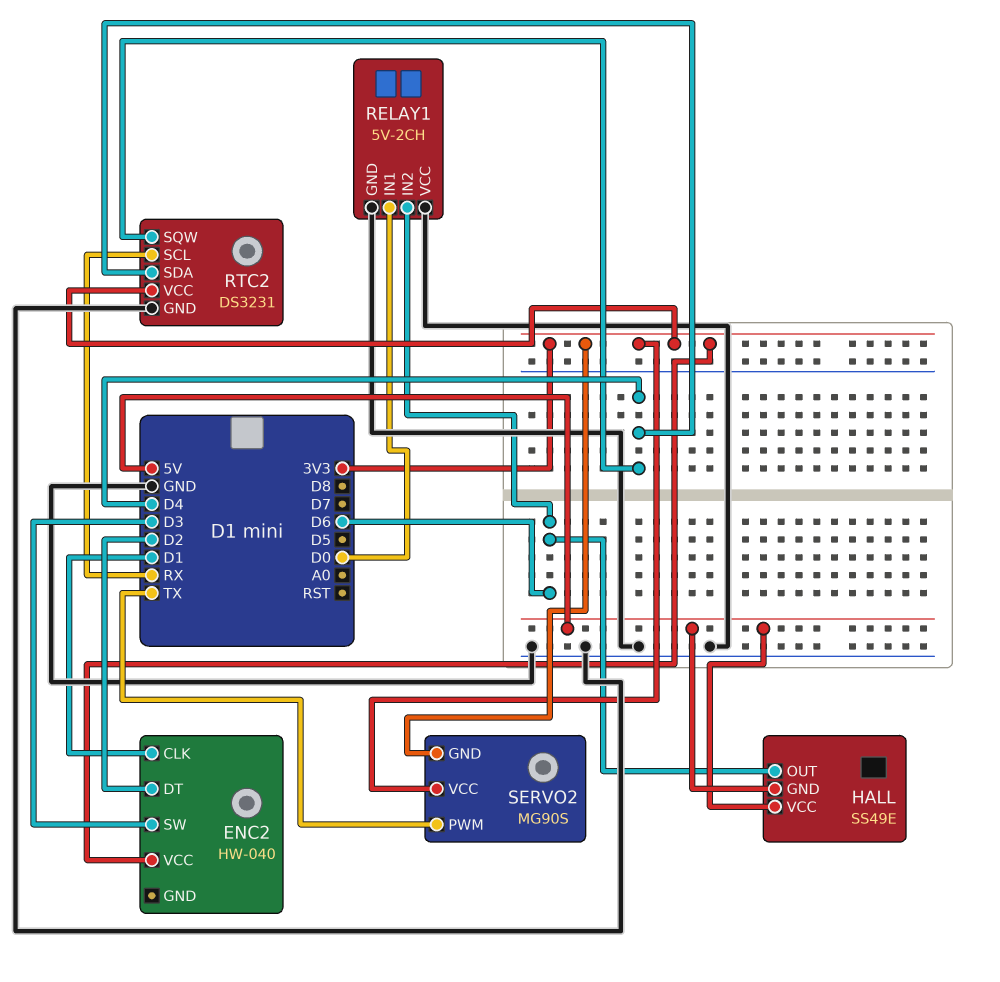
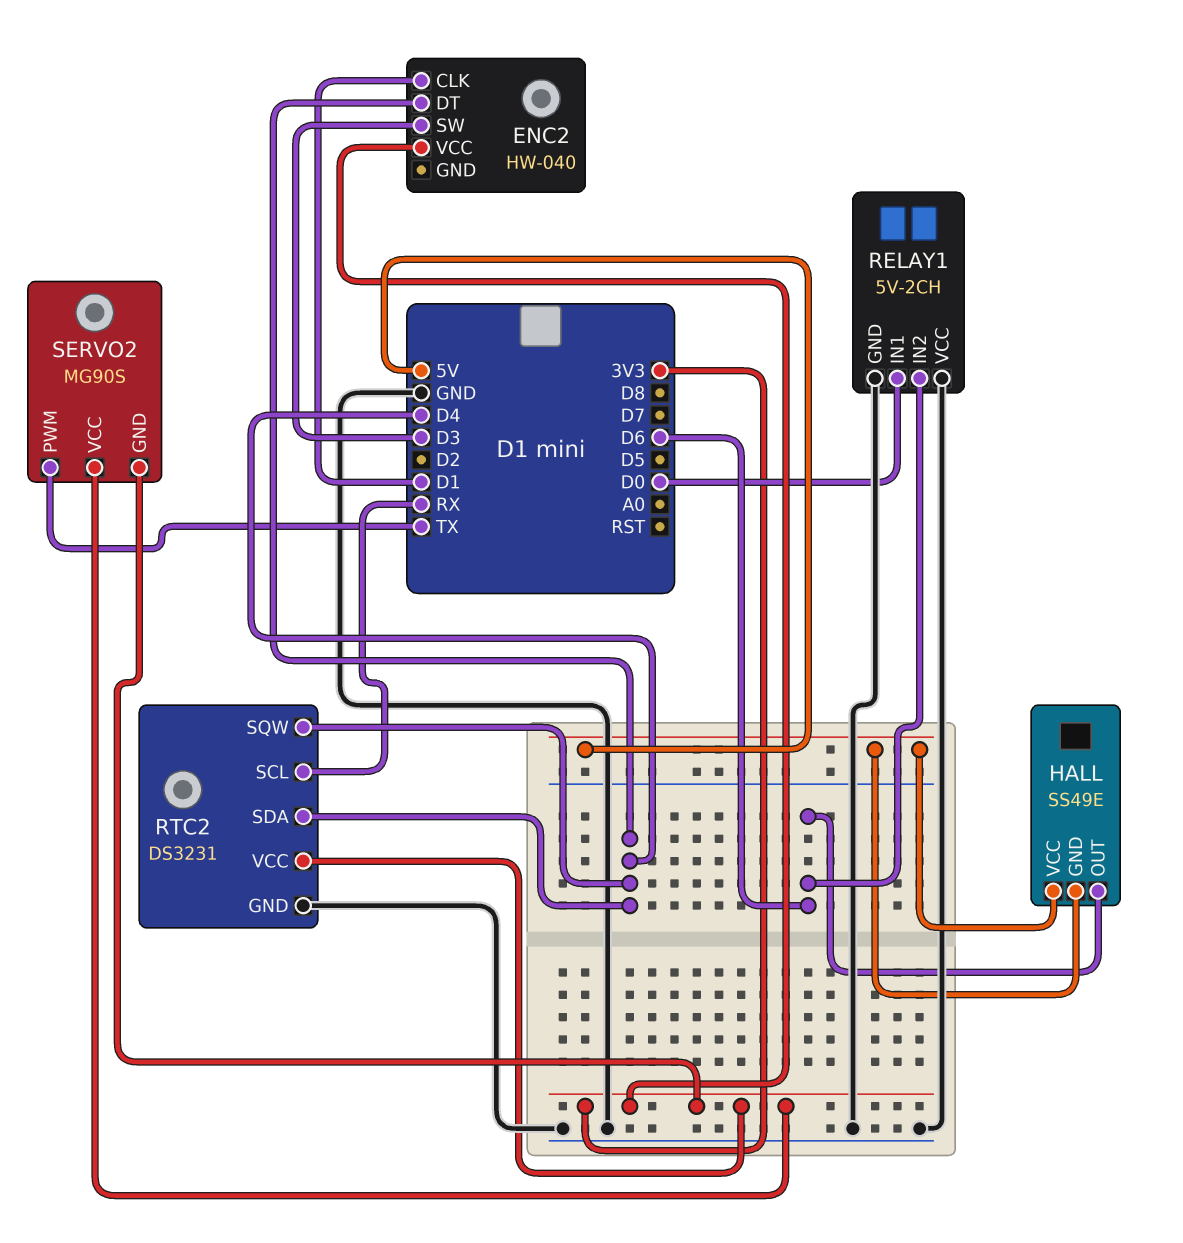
ENC2 pin DT: D2 -> D4

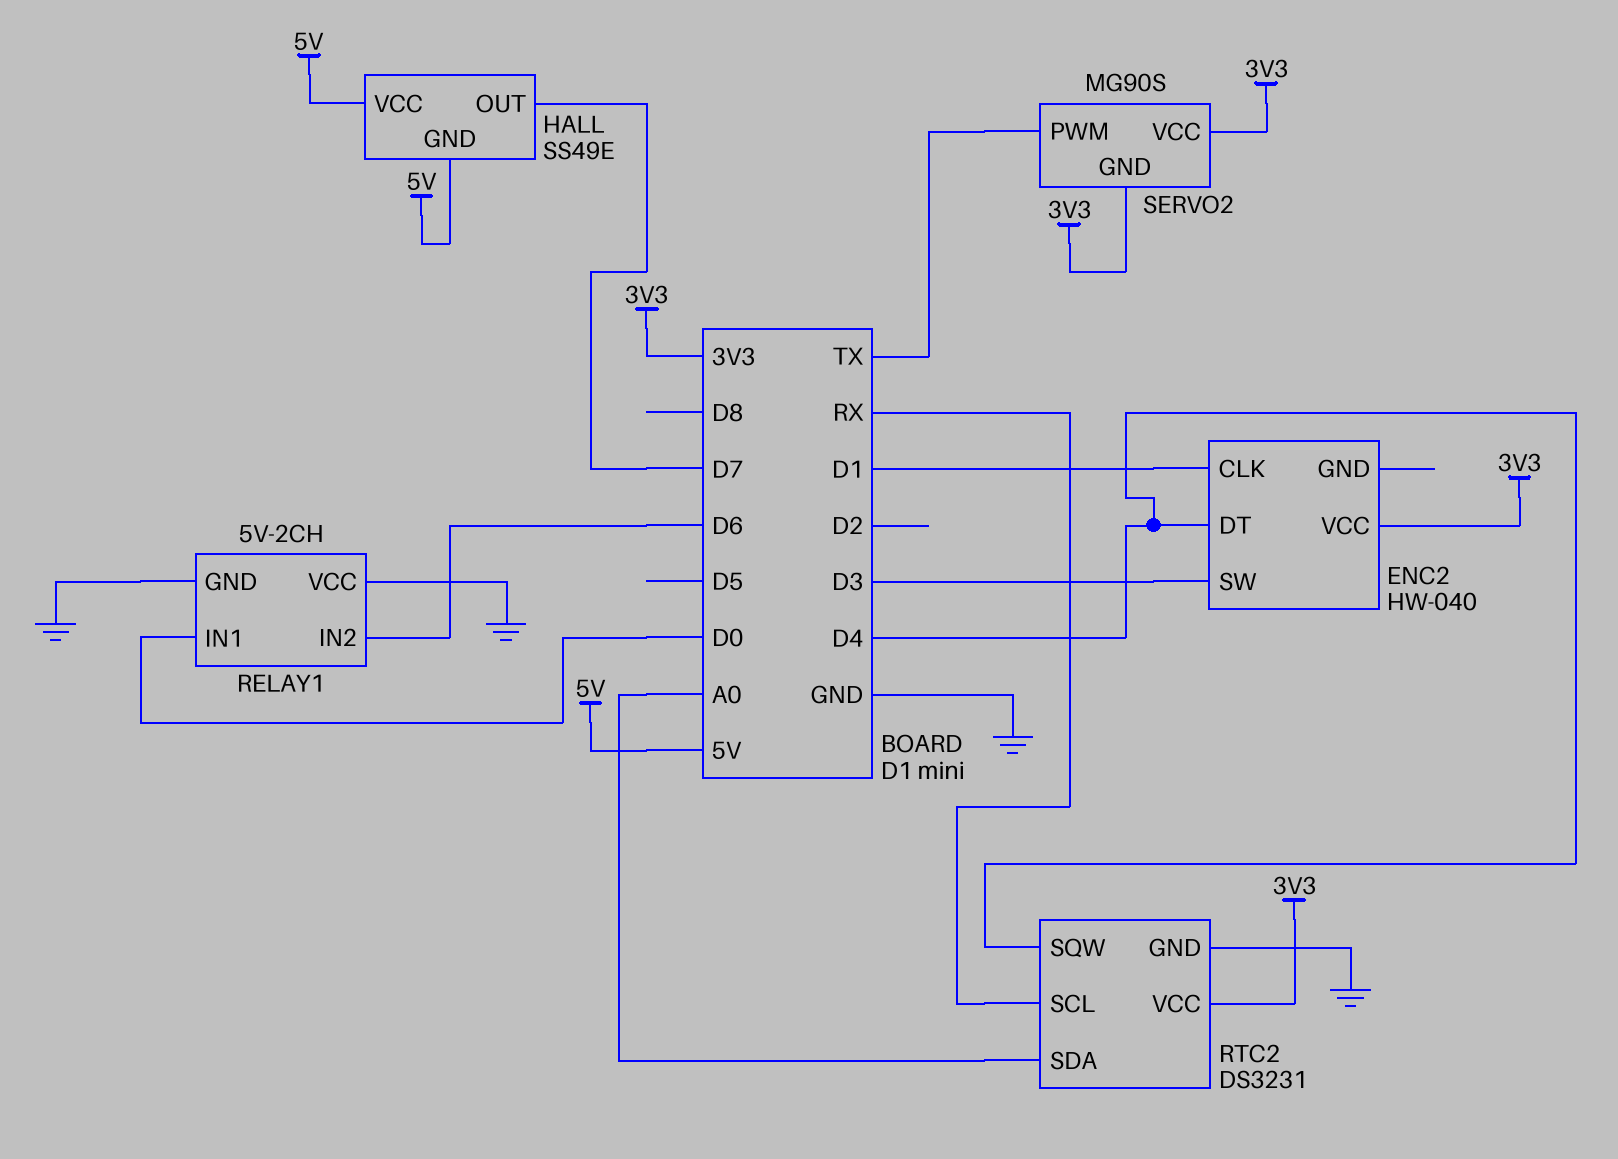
HALL pin OUT: D6 -> D7
RTC2 pin SDA: D4 -> A0

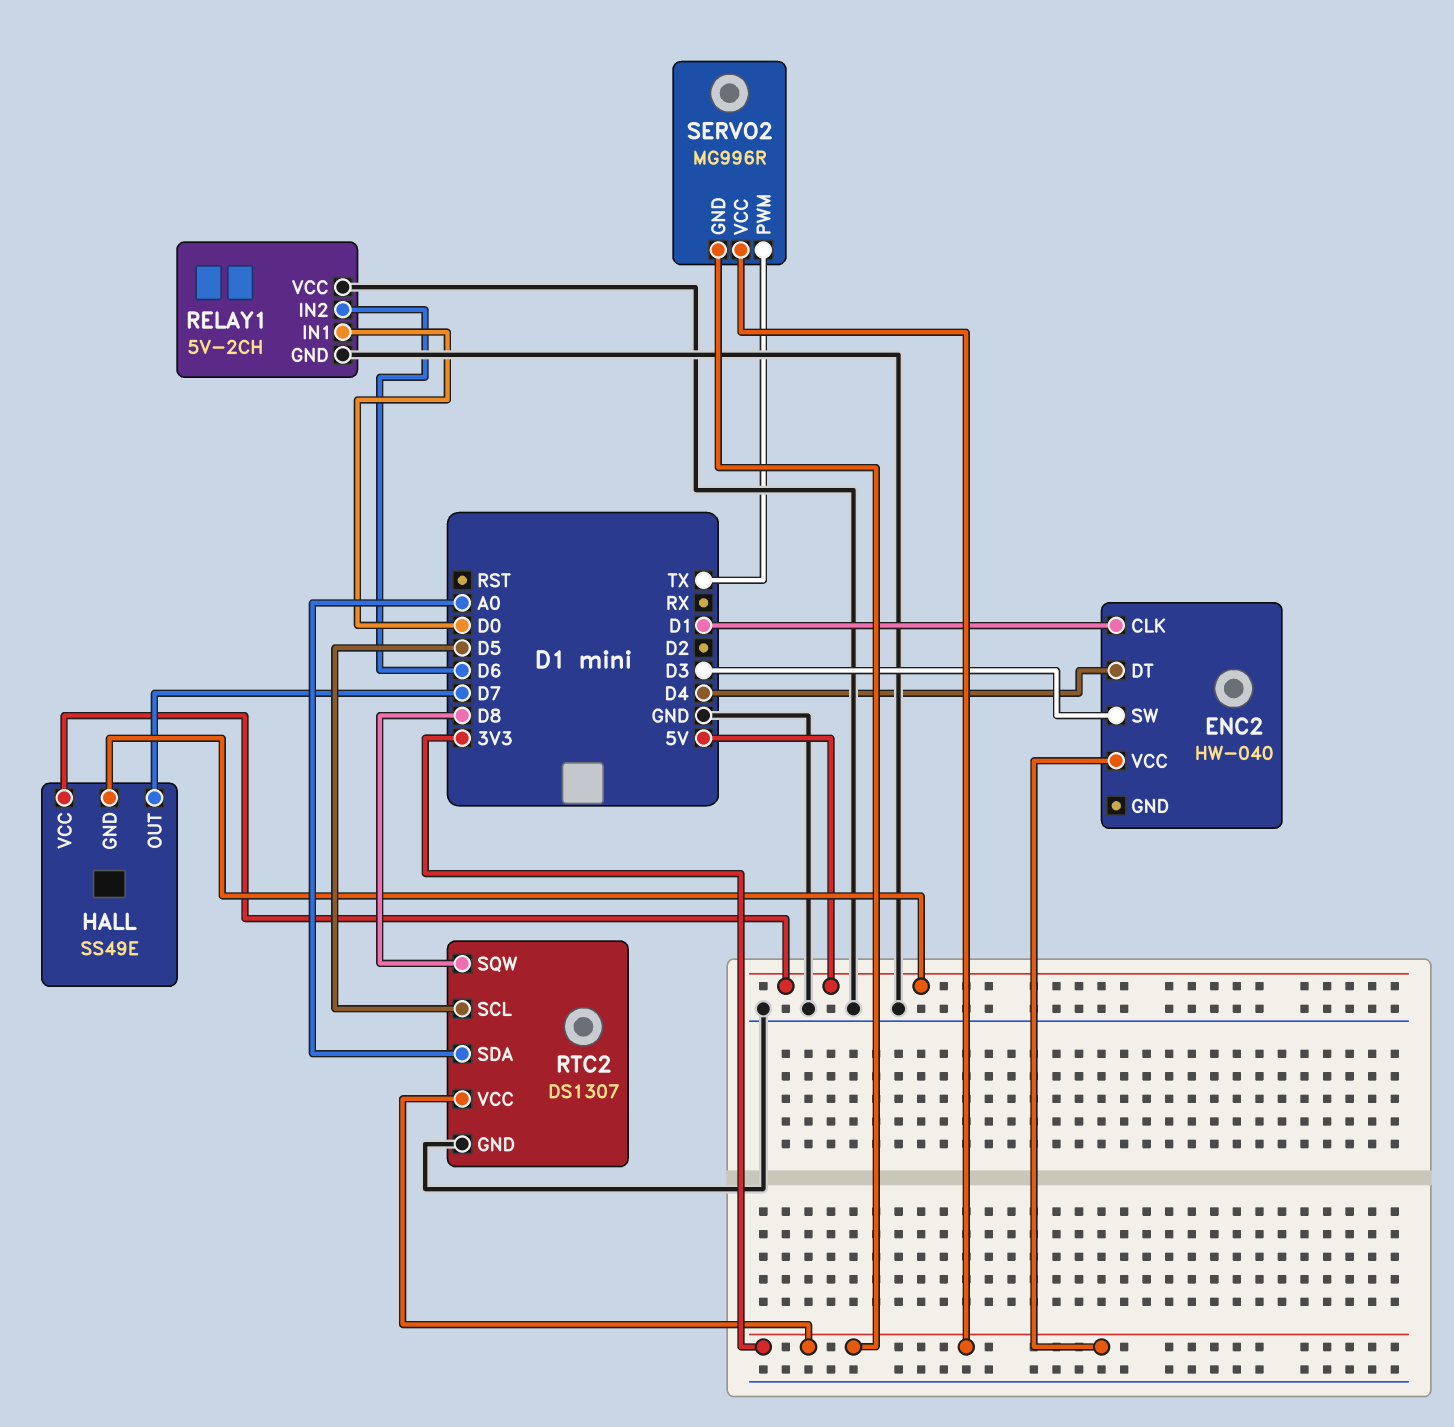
RTC2: DS3231 -> DS1307
RTC2 pin SCL: RX -> D5
RTC2 pin SQW: D4 -> D8
SERVO2: MG90S -> MG996R

